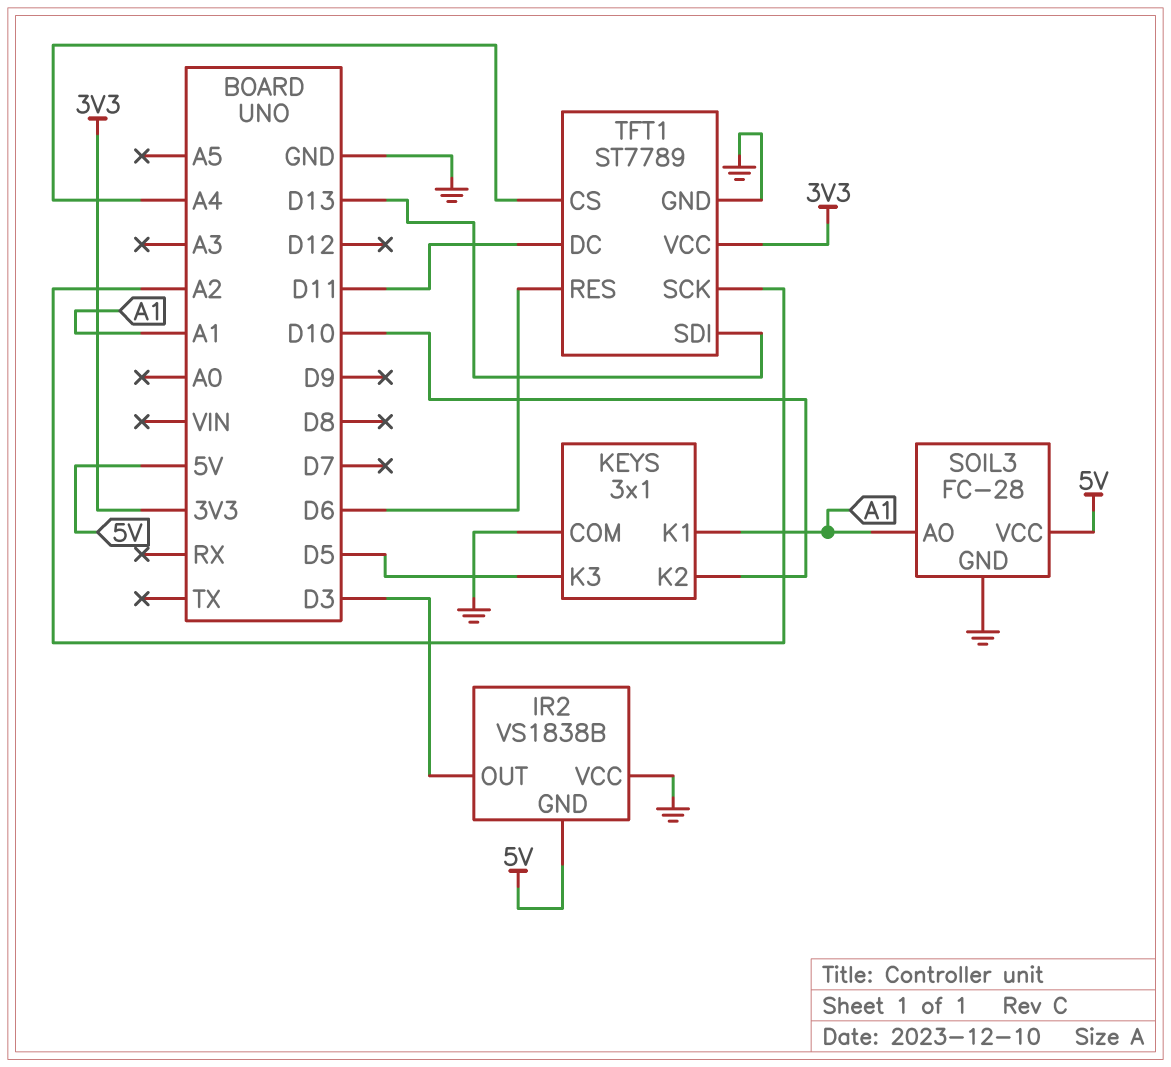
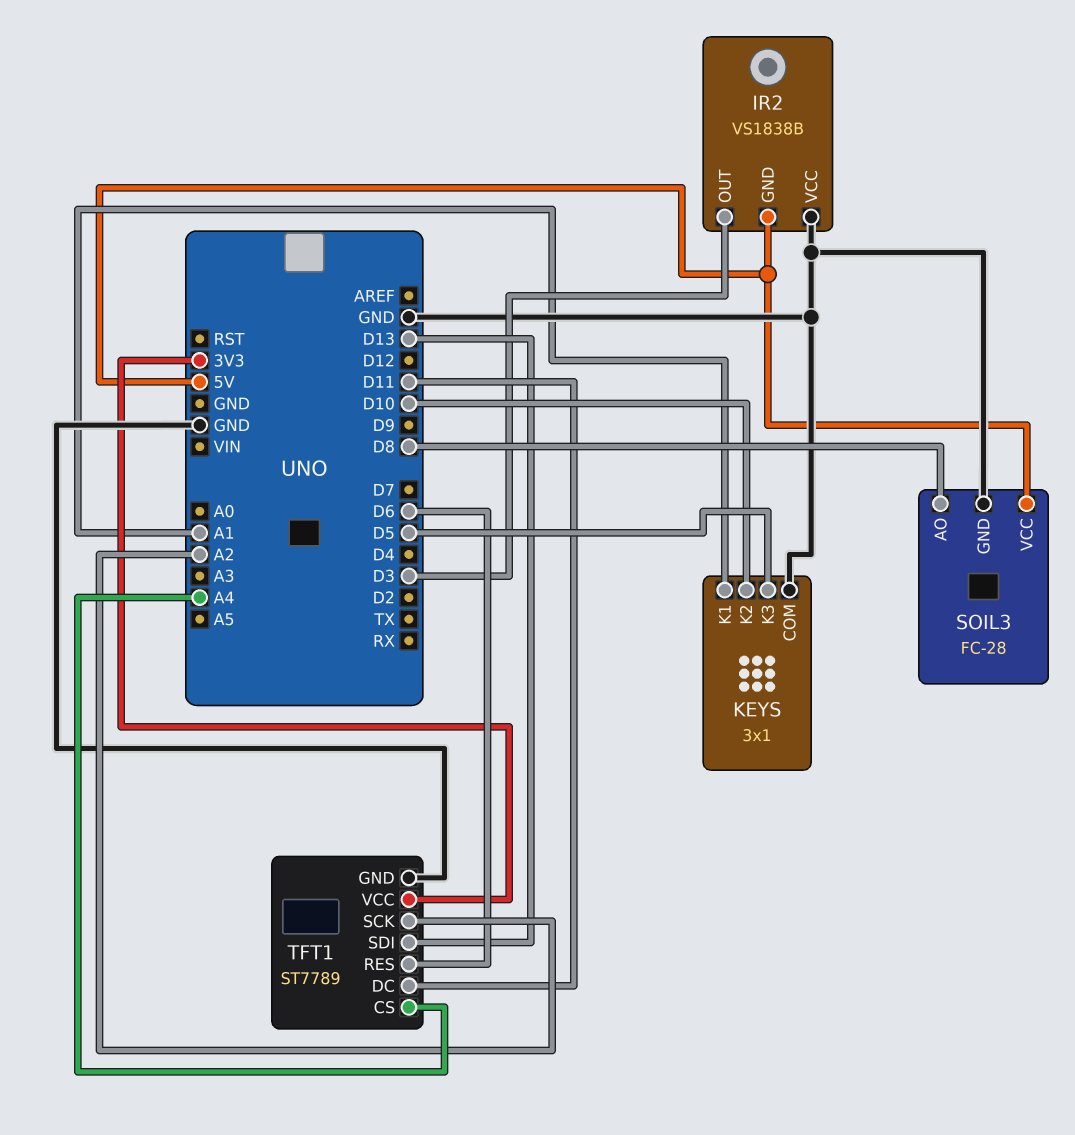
SOIL3 pin AO: A1 -> D8

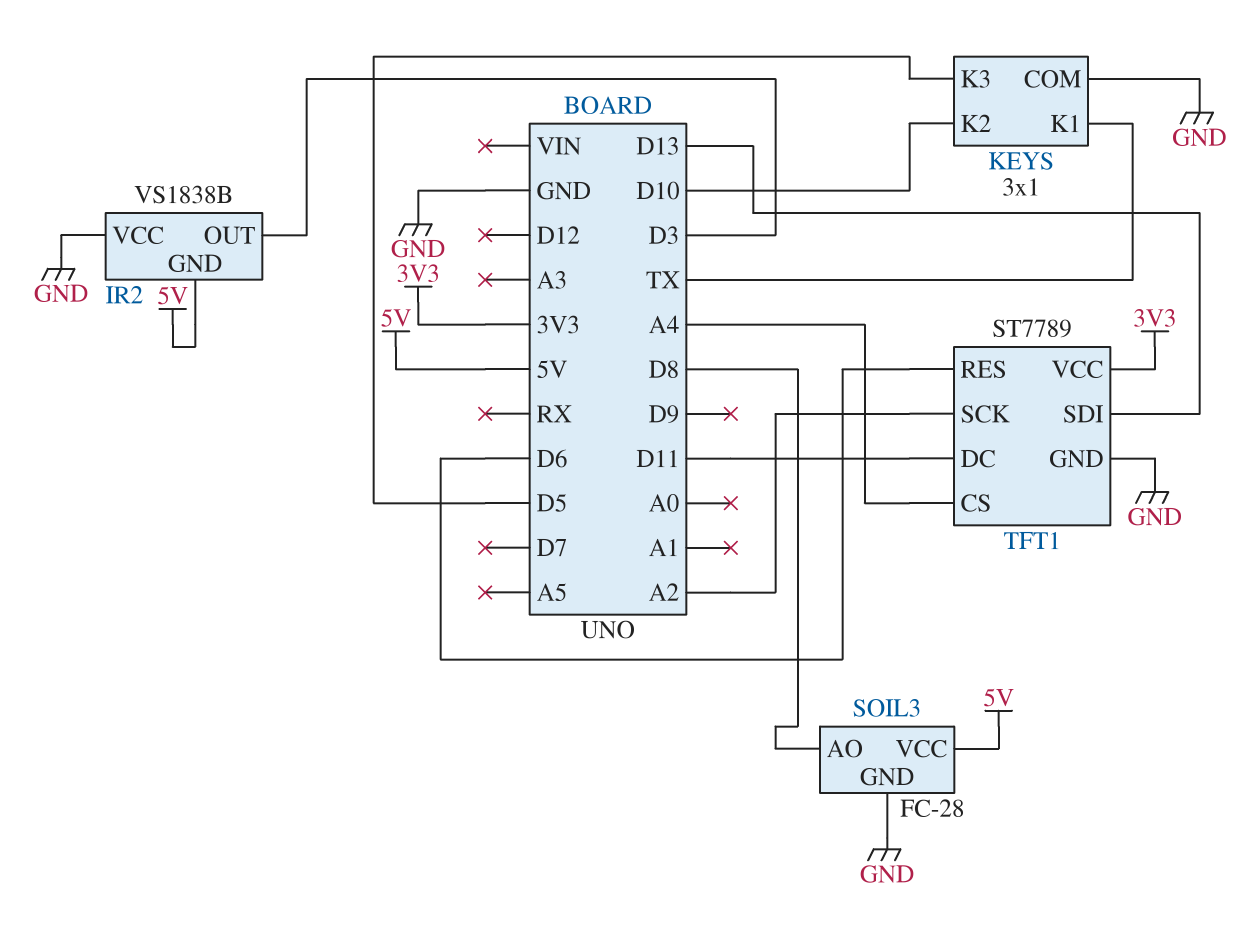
KEYS pin K1: A1 -> TX

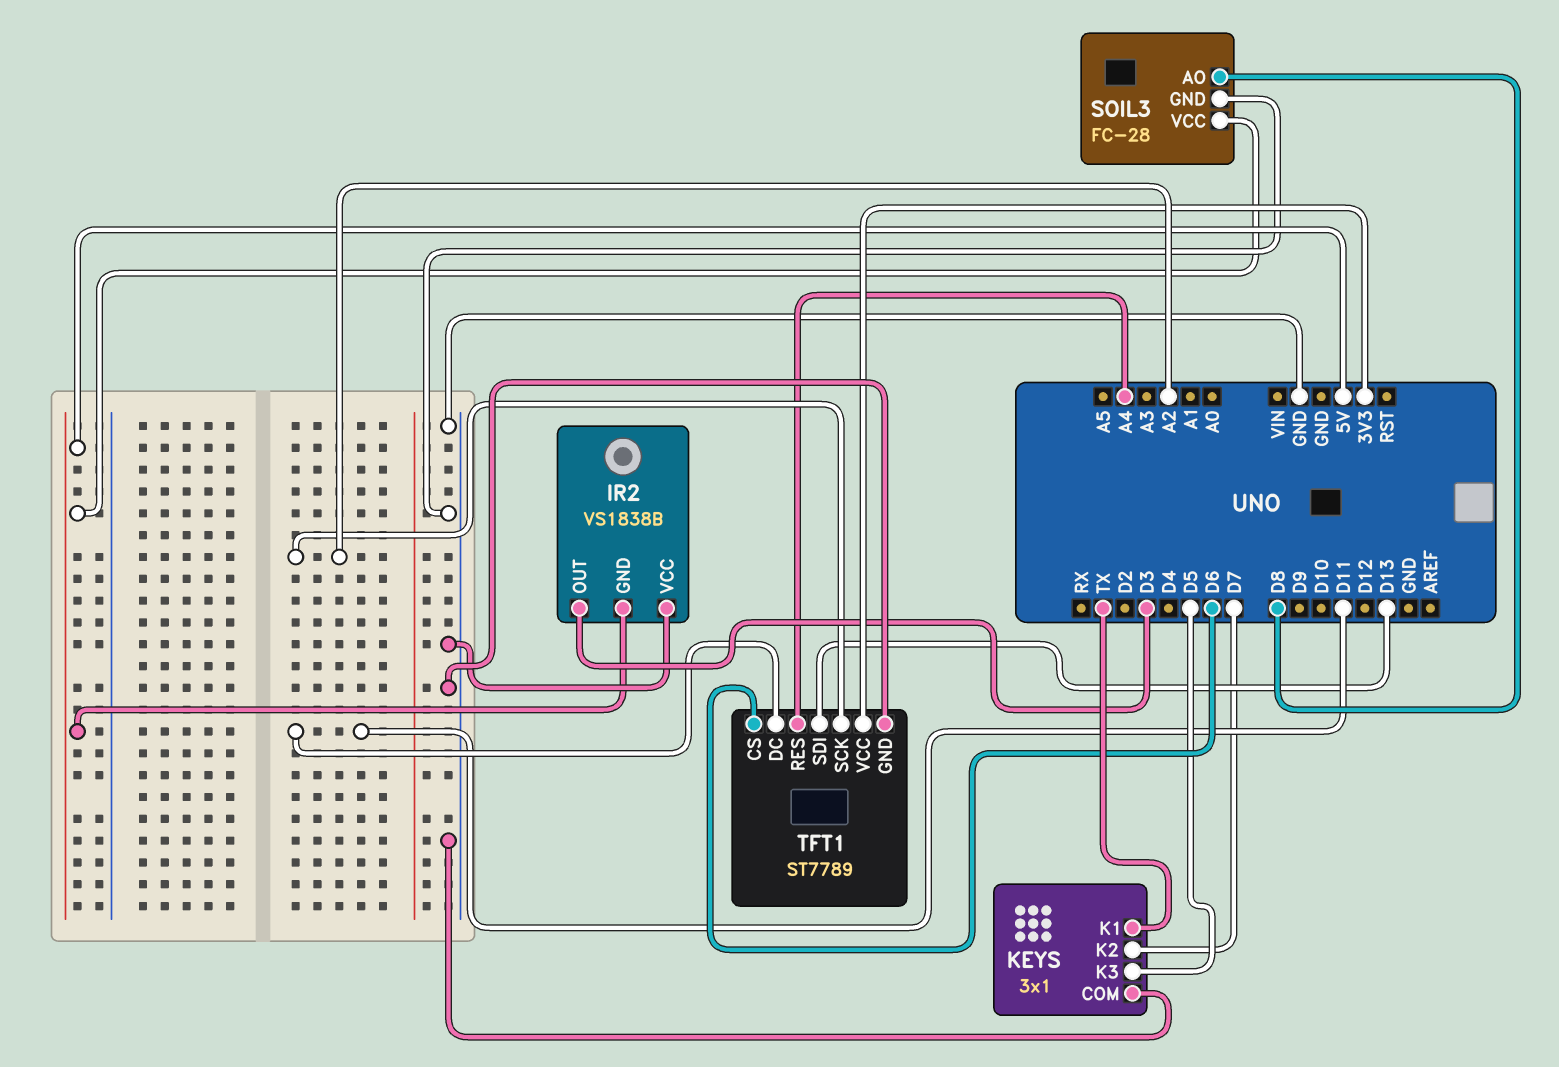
KEYS pin K2: D10 -> D7
TFT1 pin CS: A4 -> D6
TFT1 pin RES: D6 -> A4

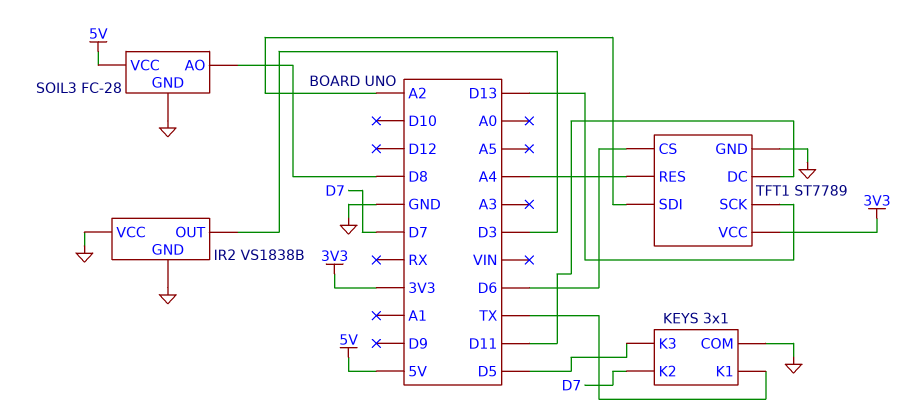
IR2 pin GND: 5V -> GND
TFT1 pin SCK: A2 -> D13
TFT1 pin SDI: D13 -> A2

